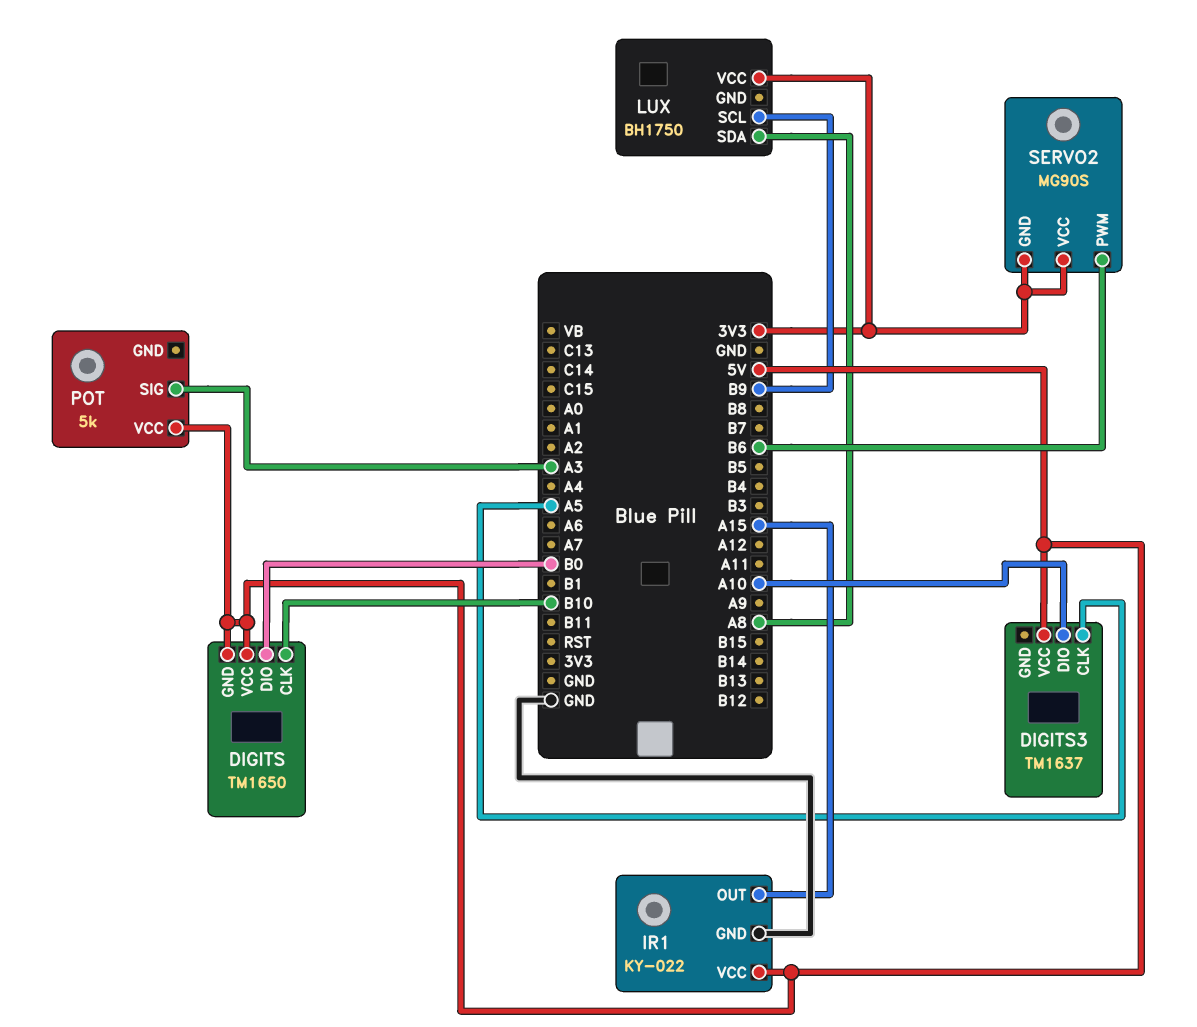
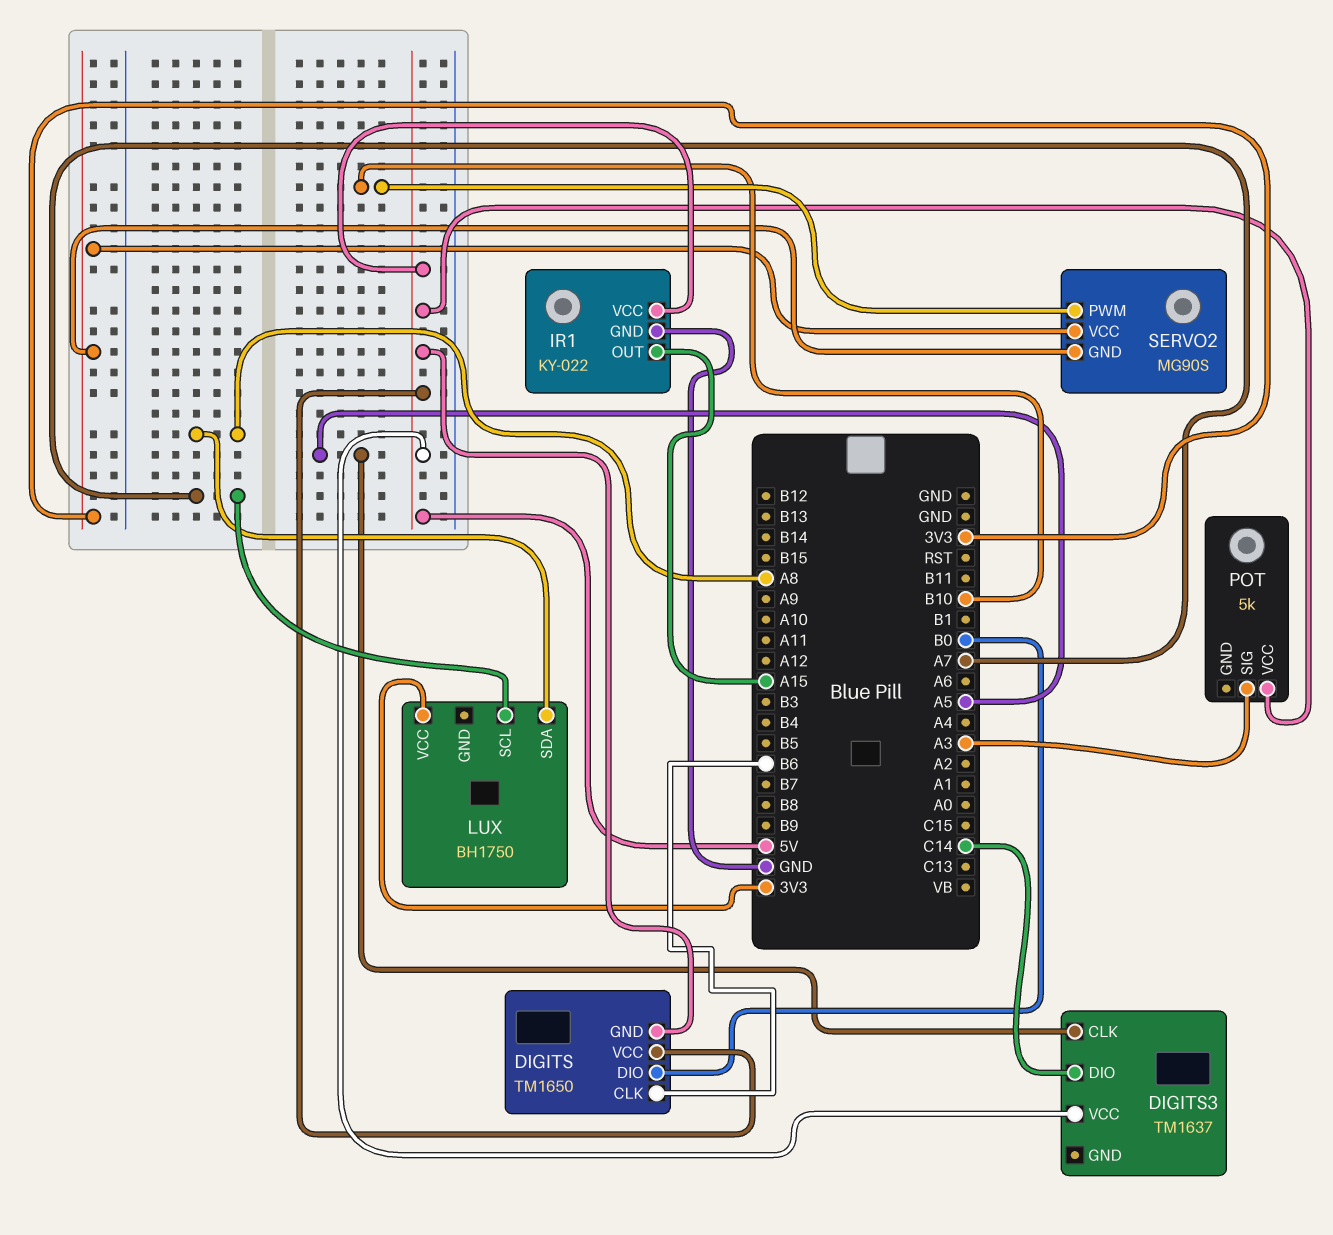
DIGITS pin CLK: B10 -> B6
DIGITS3 pin DIO: A10 -> C14
LUX pin SCL: B9 -> A7
SERVO2 pin PWM: B6 -> B10

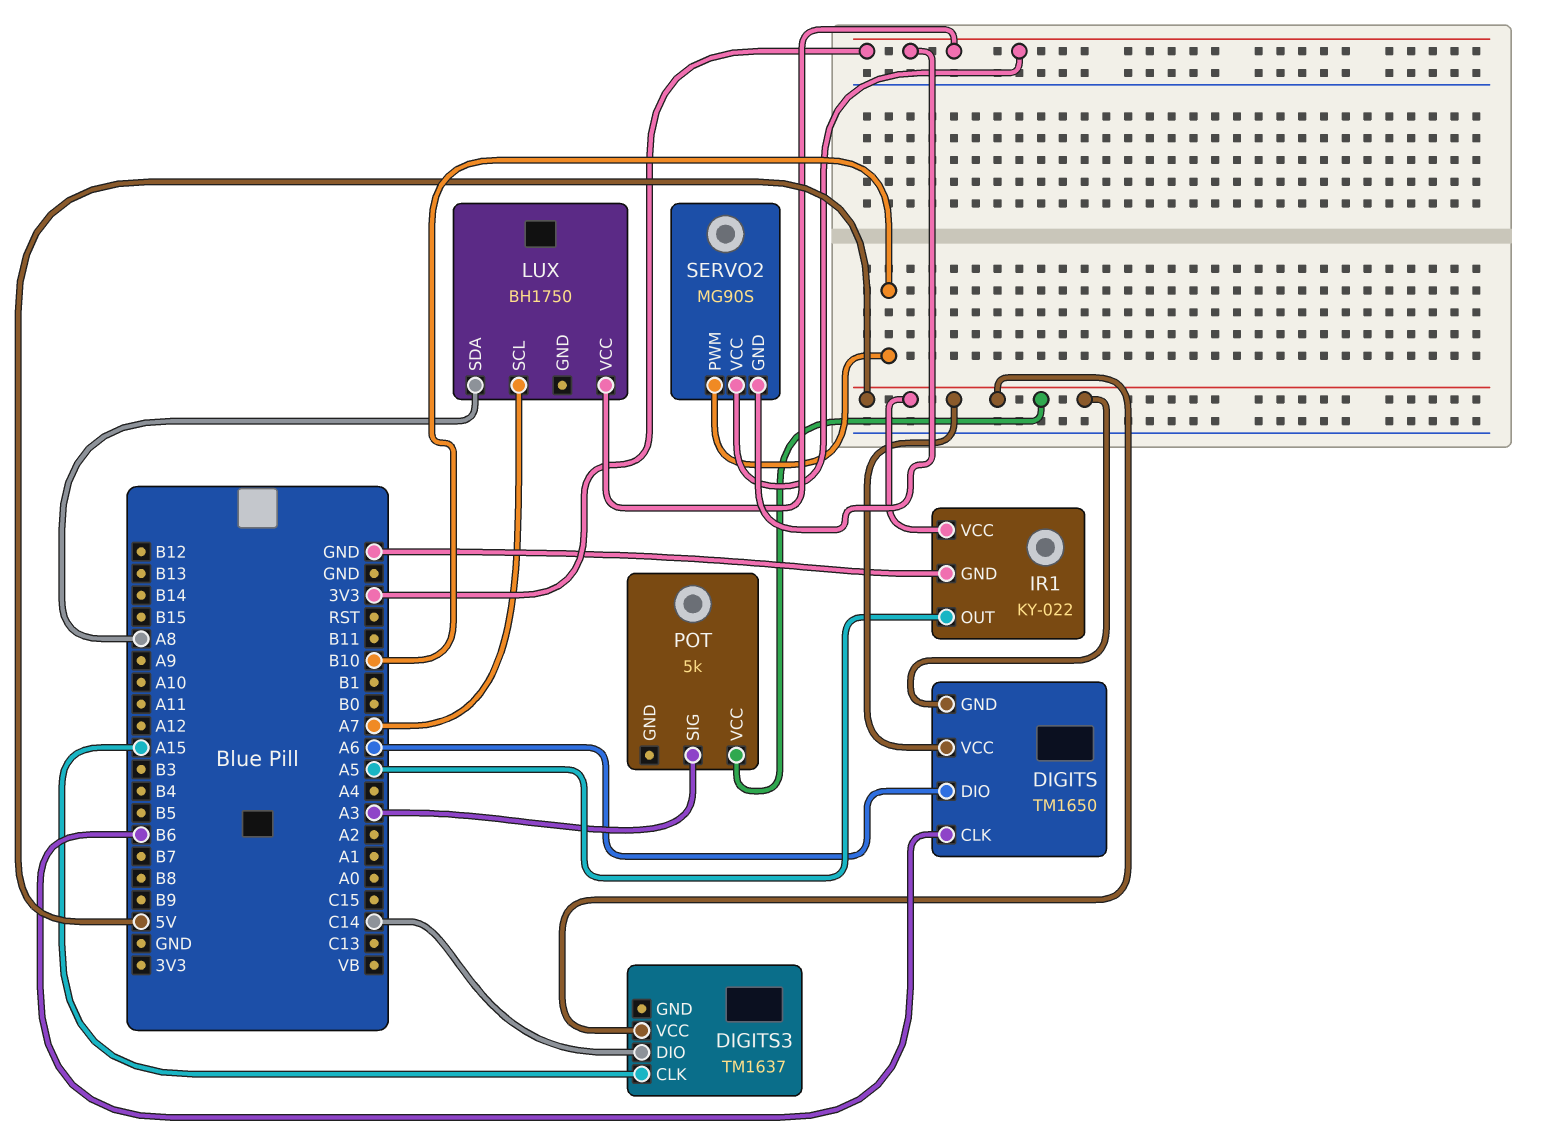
DIGITS pin DIO: B0 -> A6
DIGITS3 pin CLK: A5 -> A15
IR1 pin OUT: A15 -> A5

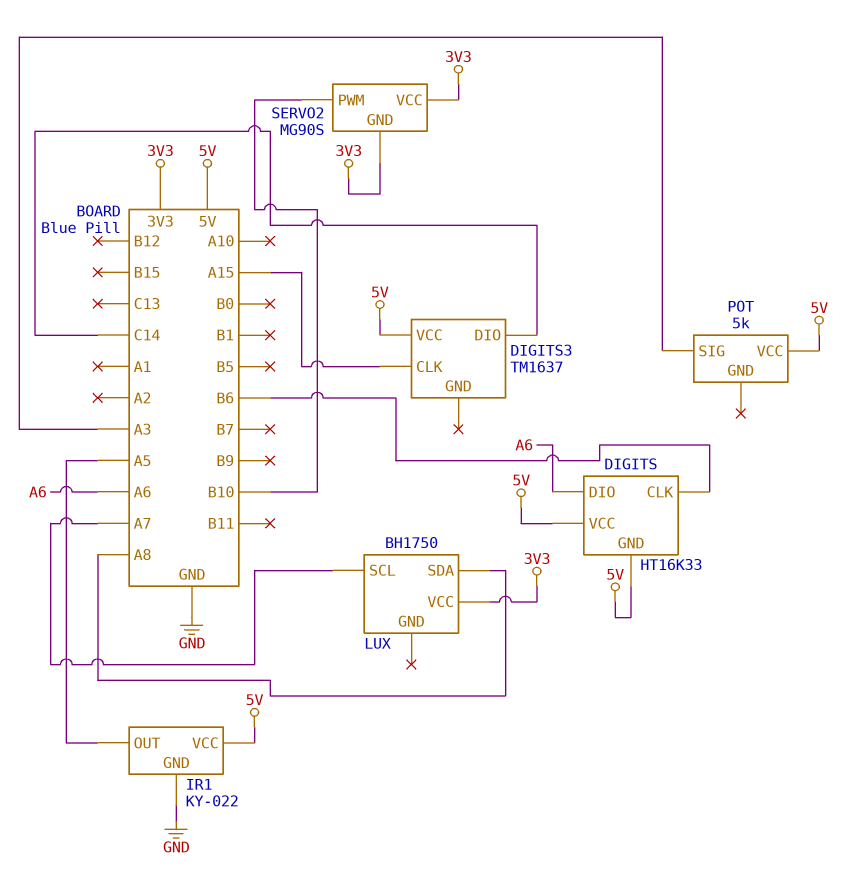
DIGITS: TM1650 -> HT16K33

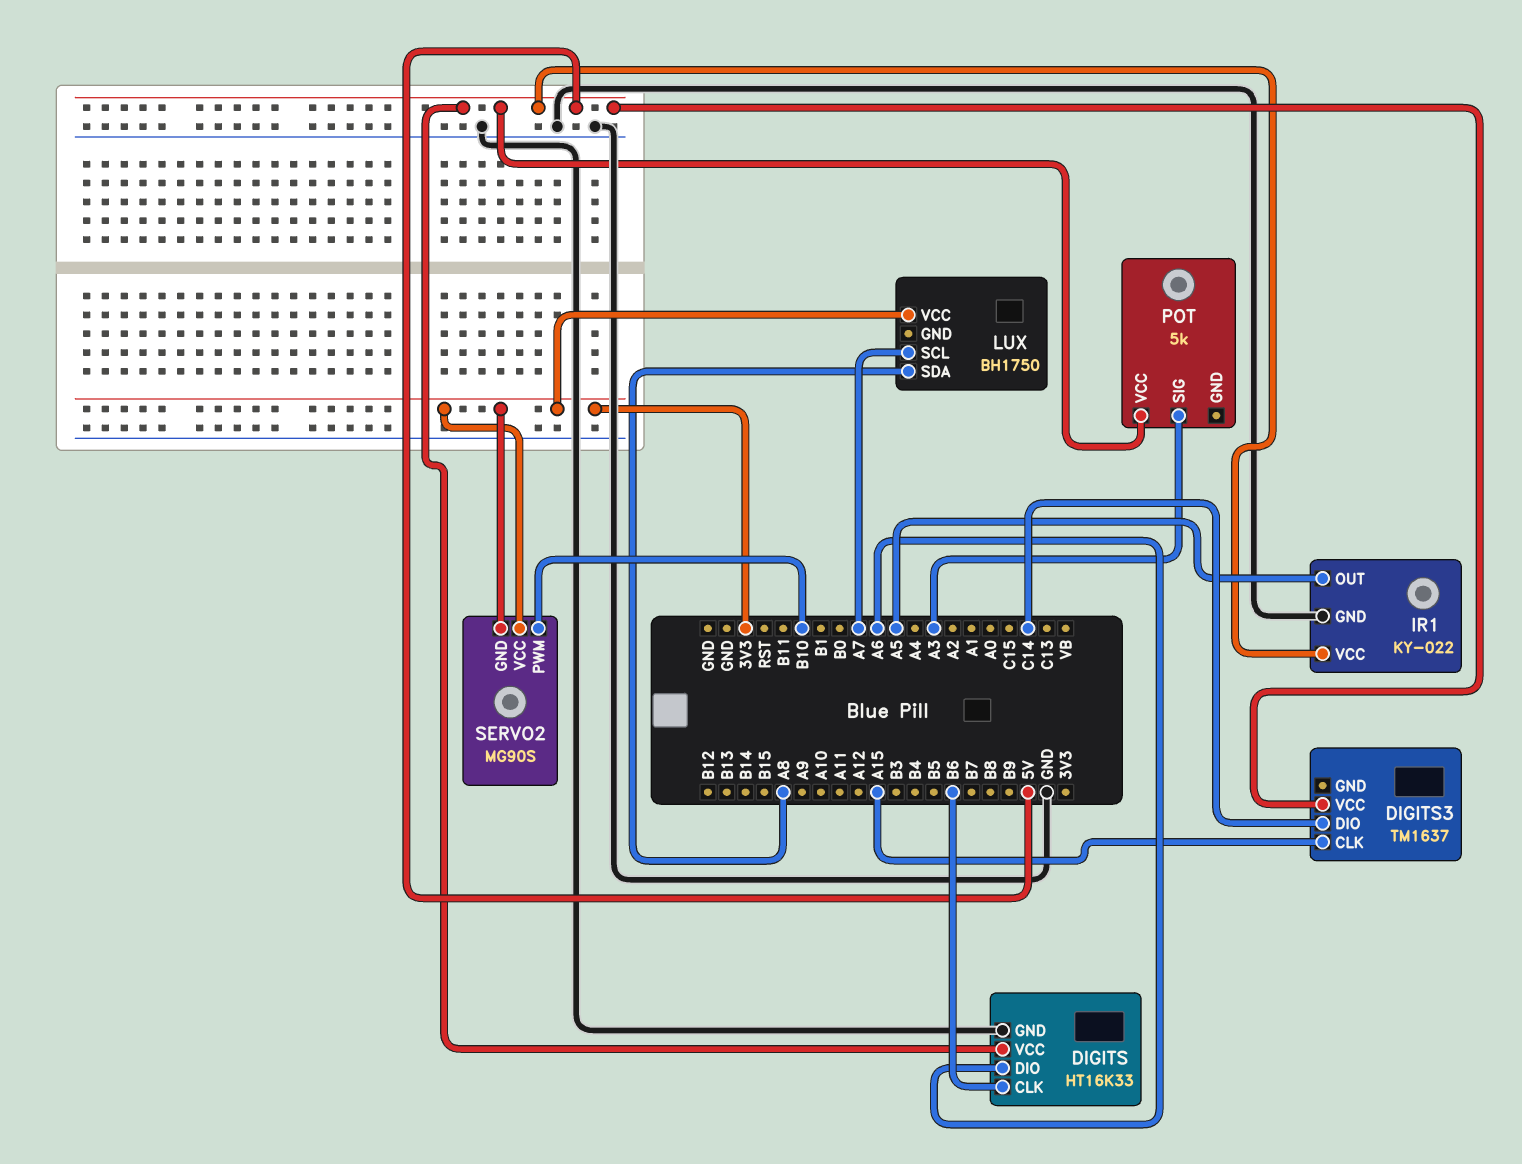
DIGITS pin GND: 5V -> GND

